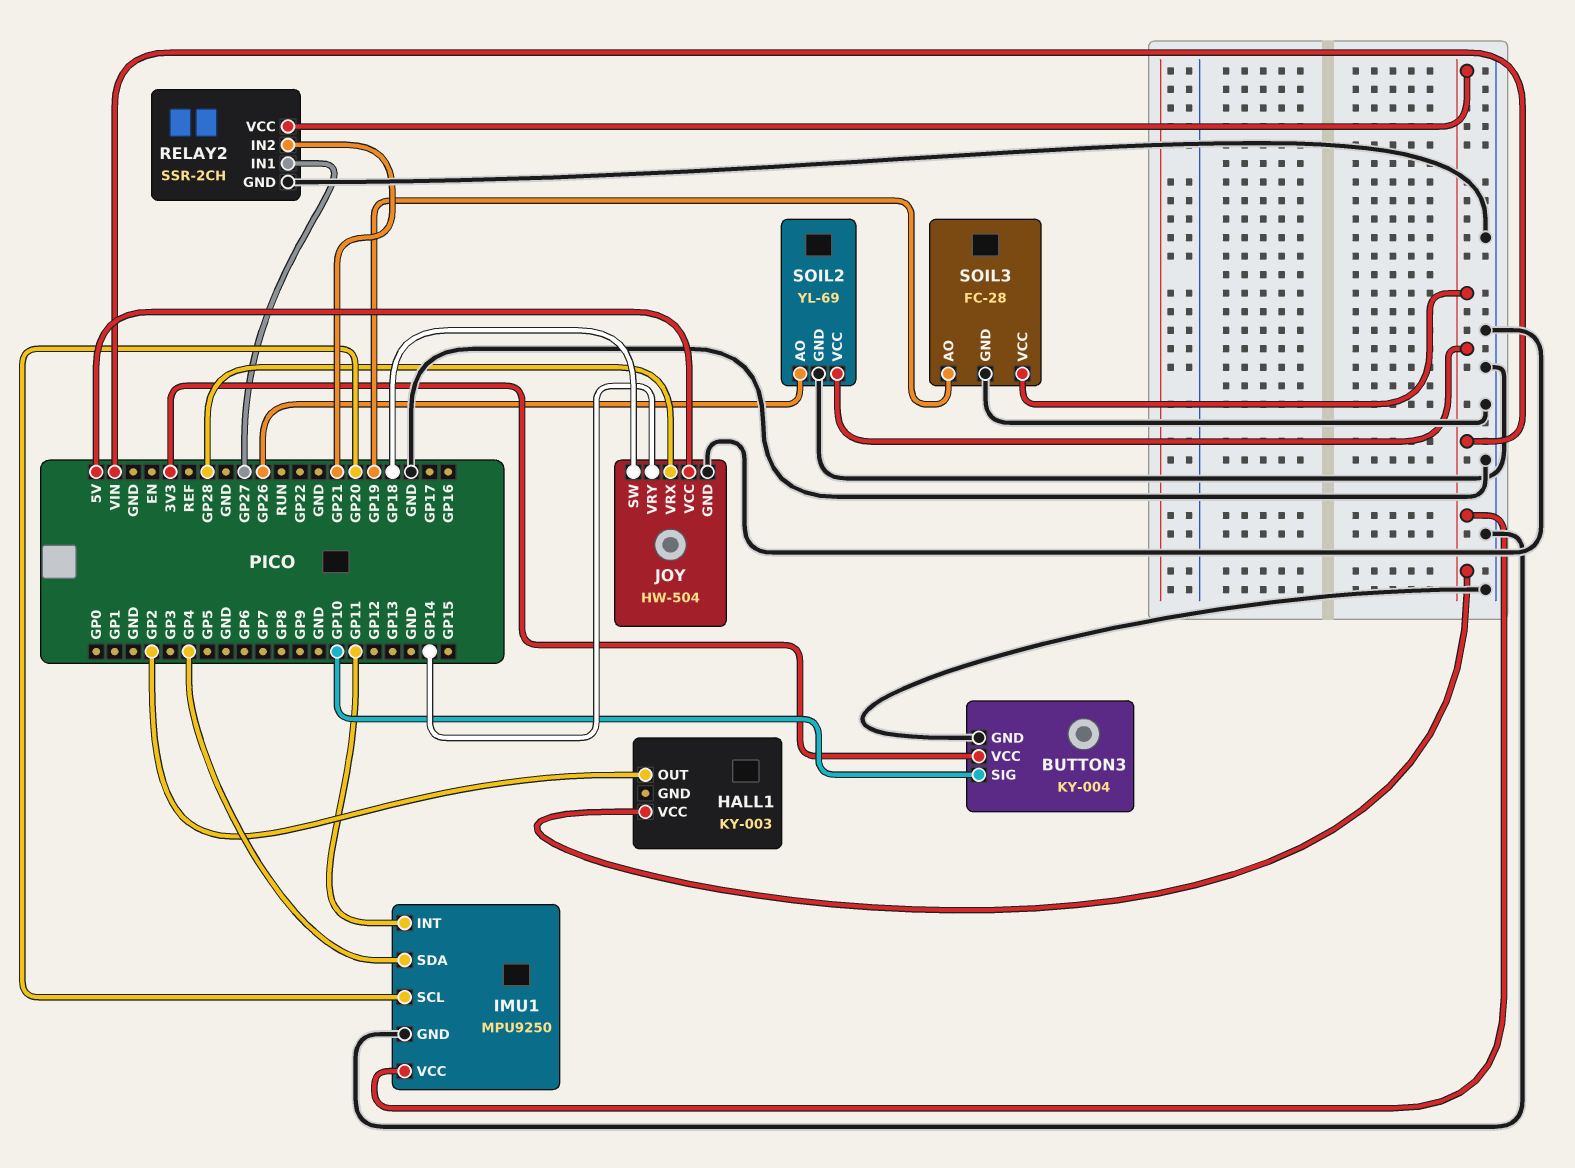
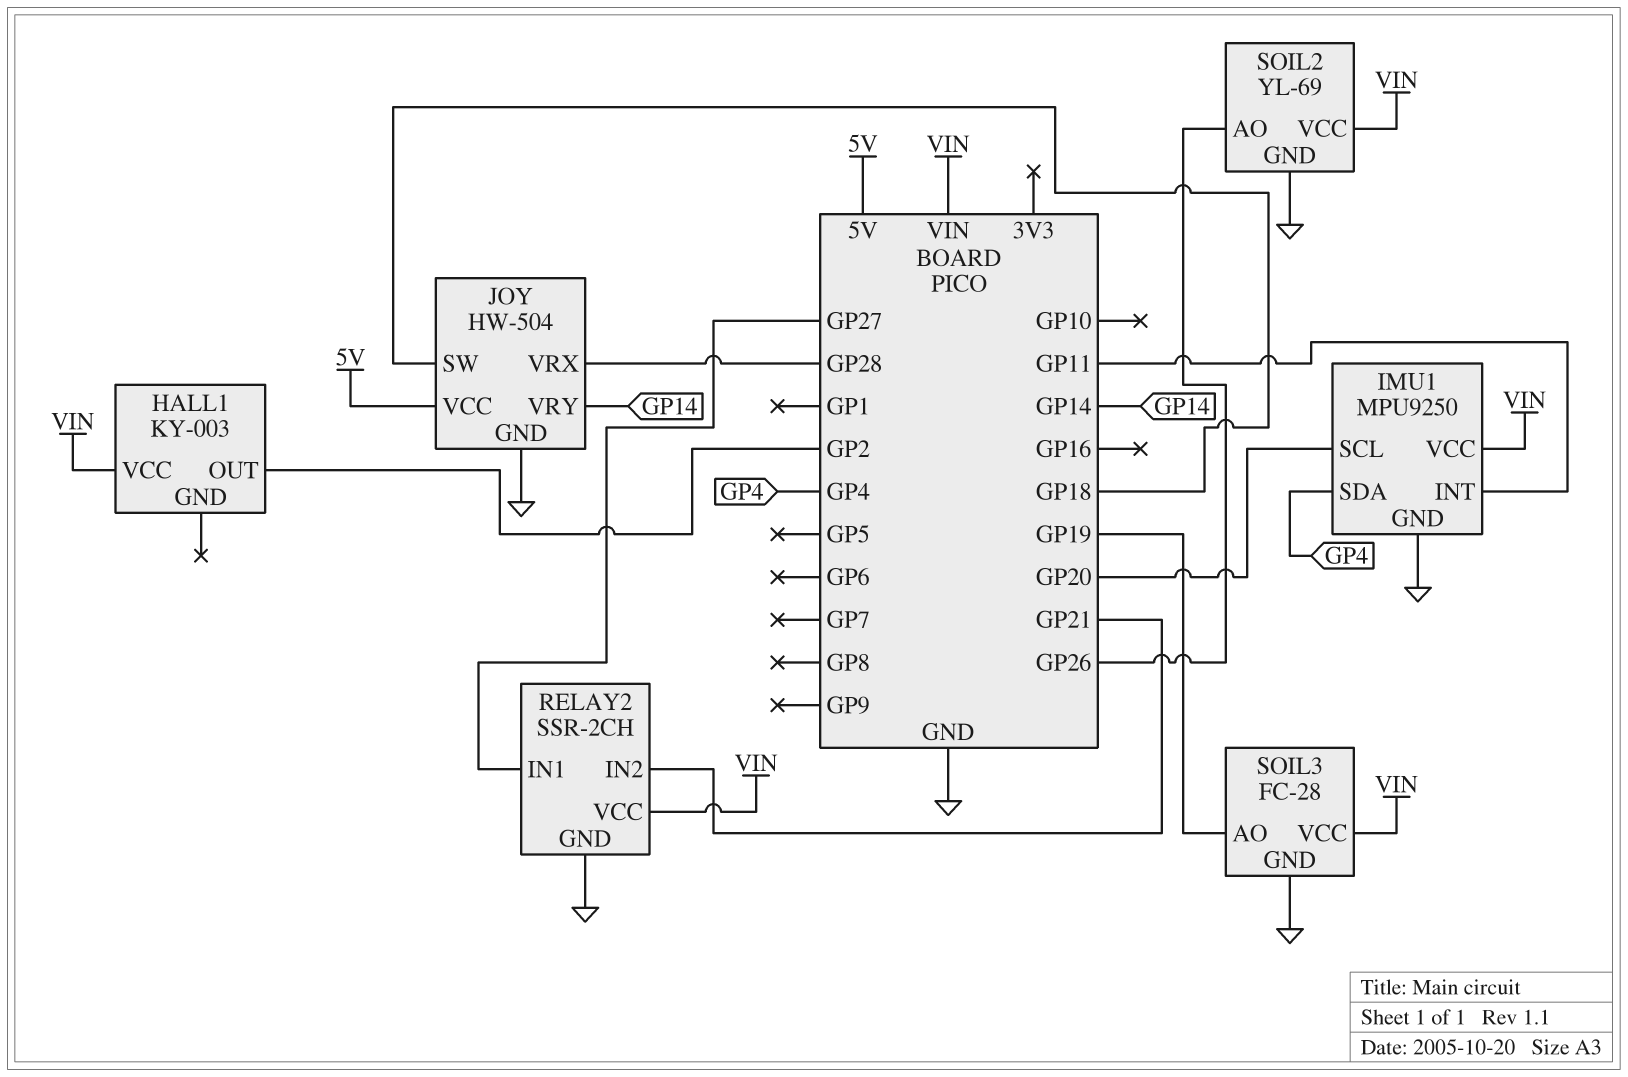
BUTTON3: KY-004 -> none
BUTTON3 pin GND: GND -> none
BUTTON3 pin SIG: GP10 -> none
BUTTON3 pin VCC: 3V3 -> none

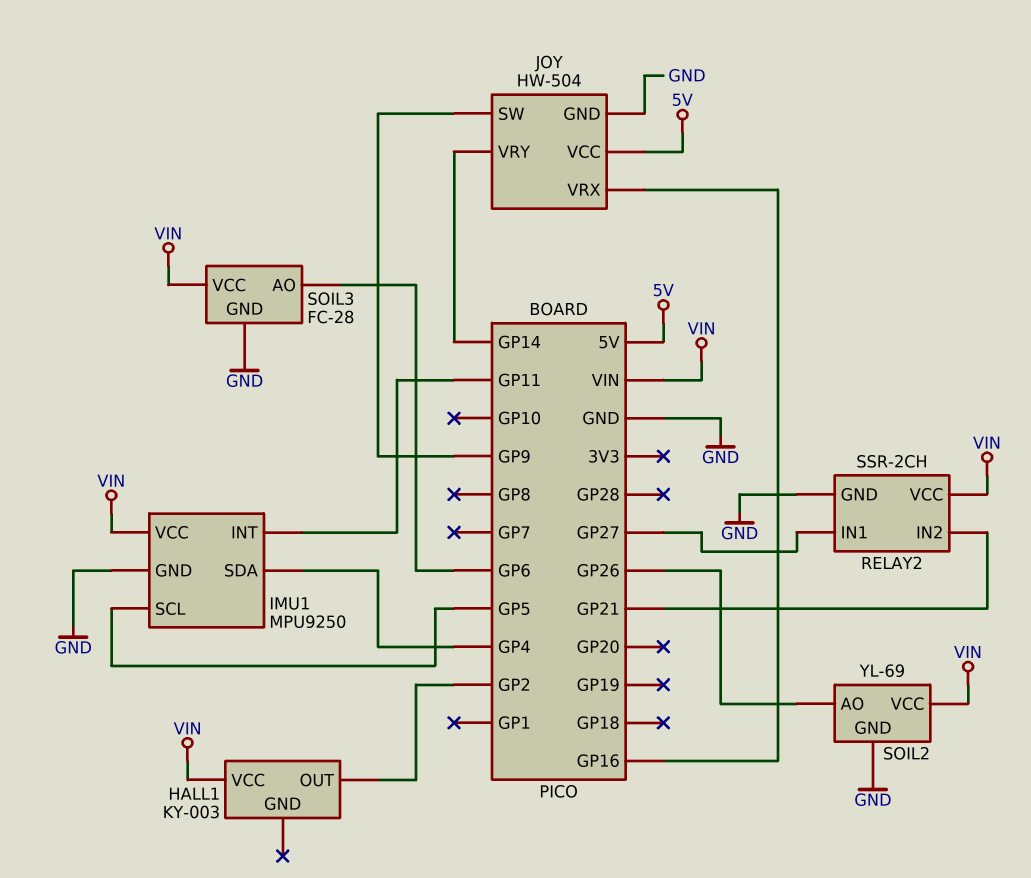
IMU1 pin SCL: GP20 -> GP5
JOY pin SW: GP18 -> GP9
JOY pin VRX: GP28 -> GP16
SOIL3 pin AO: GP19 -> GP6

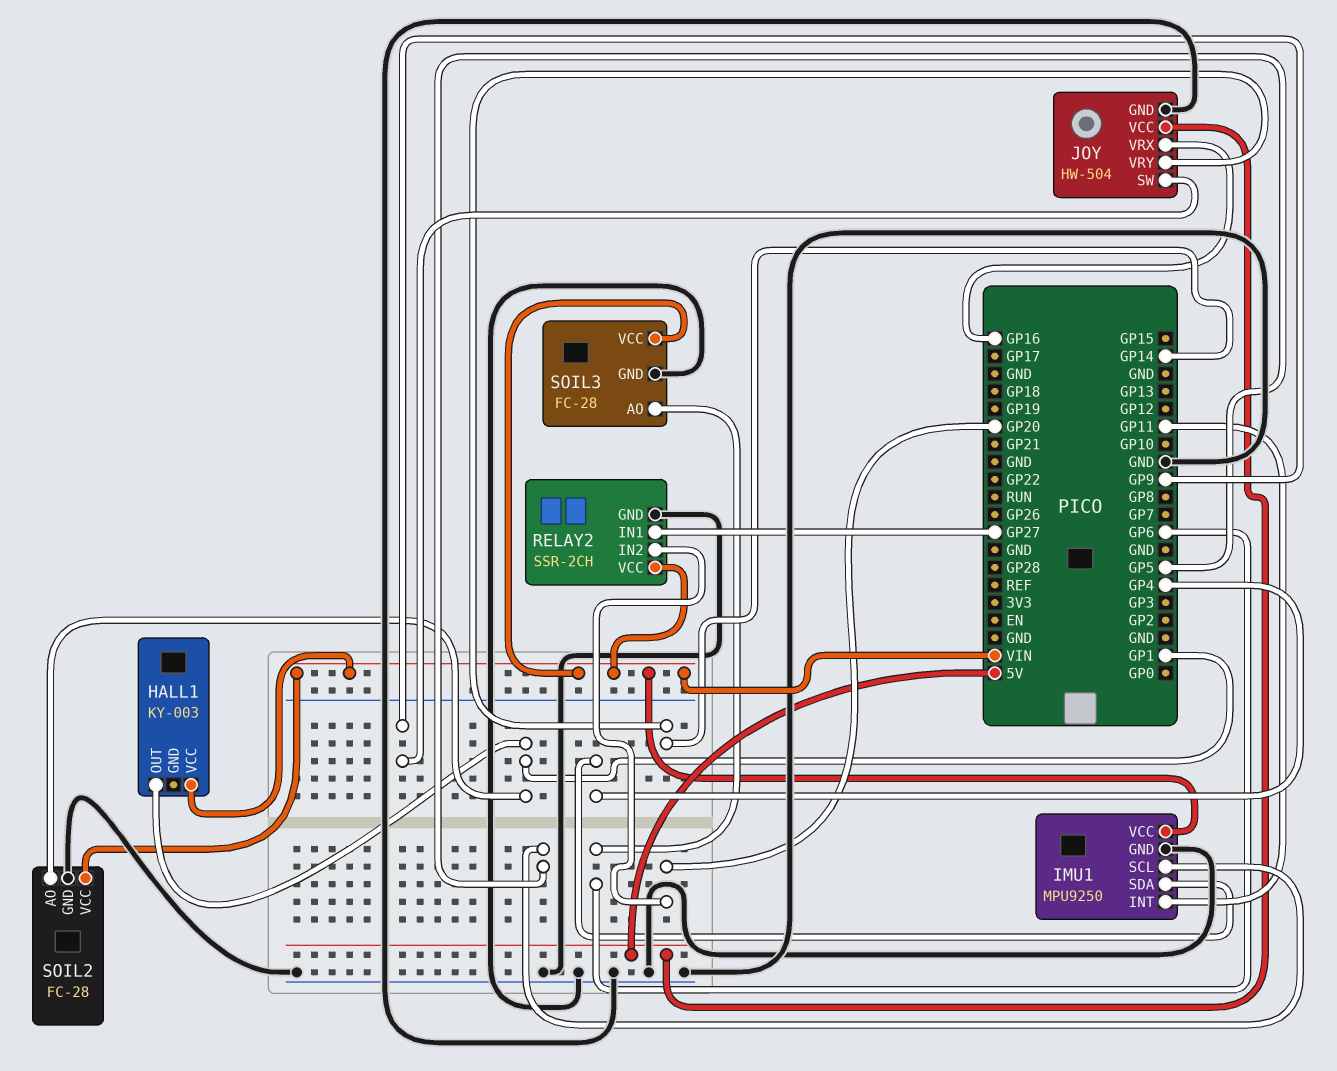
HALL1 pin OUT: GP2 -> GP1
RELAY2 pin IN2: GP21 -> GP20
SOIL2: YL-69 -> FC-28
SOIL2 pin AO: GP26 -> GP1

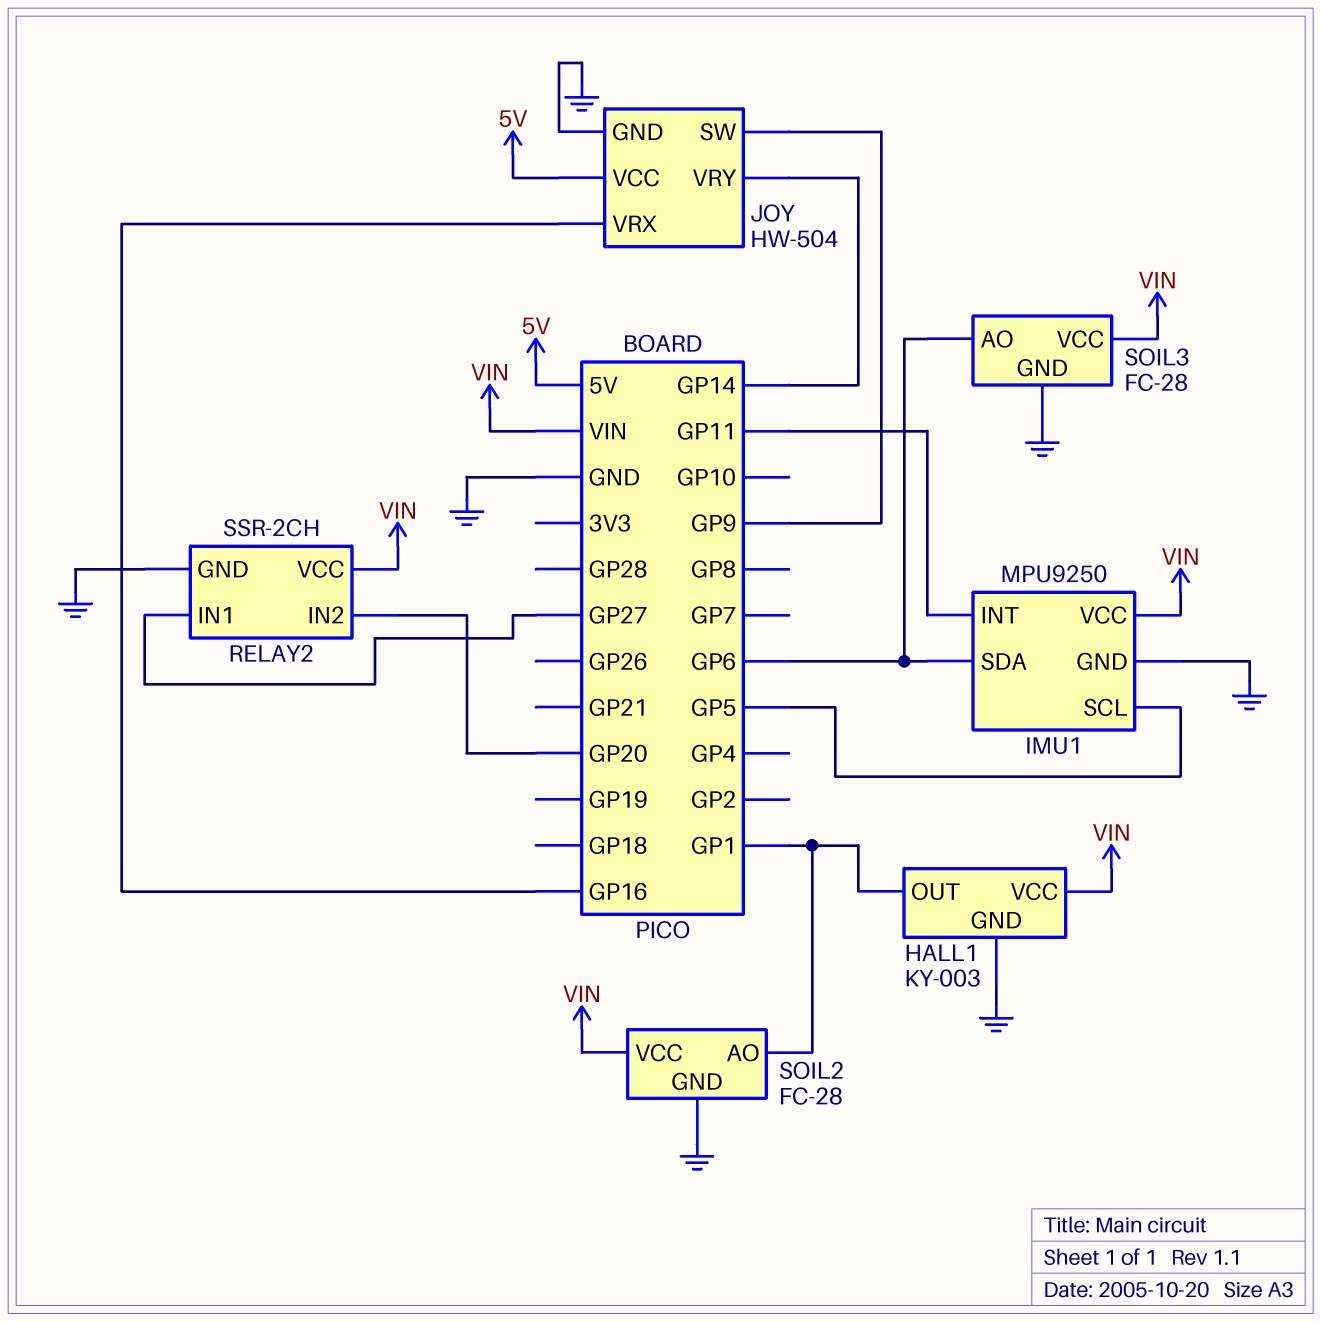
HALL1 pin GND: none -> GND
IMU1 pin SDA: GP4 -> GP6

